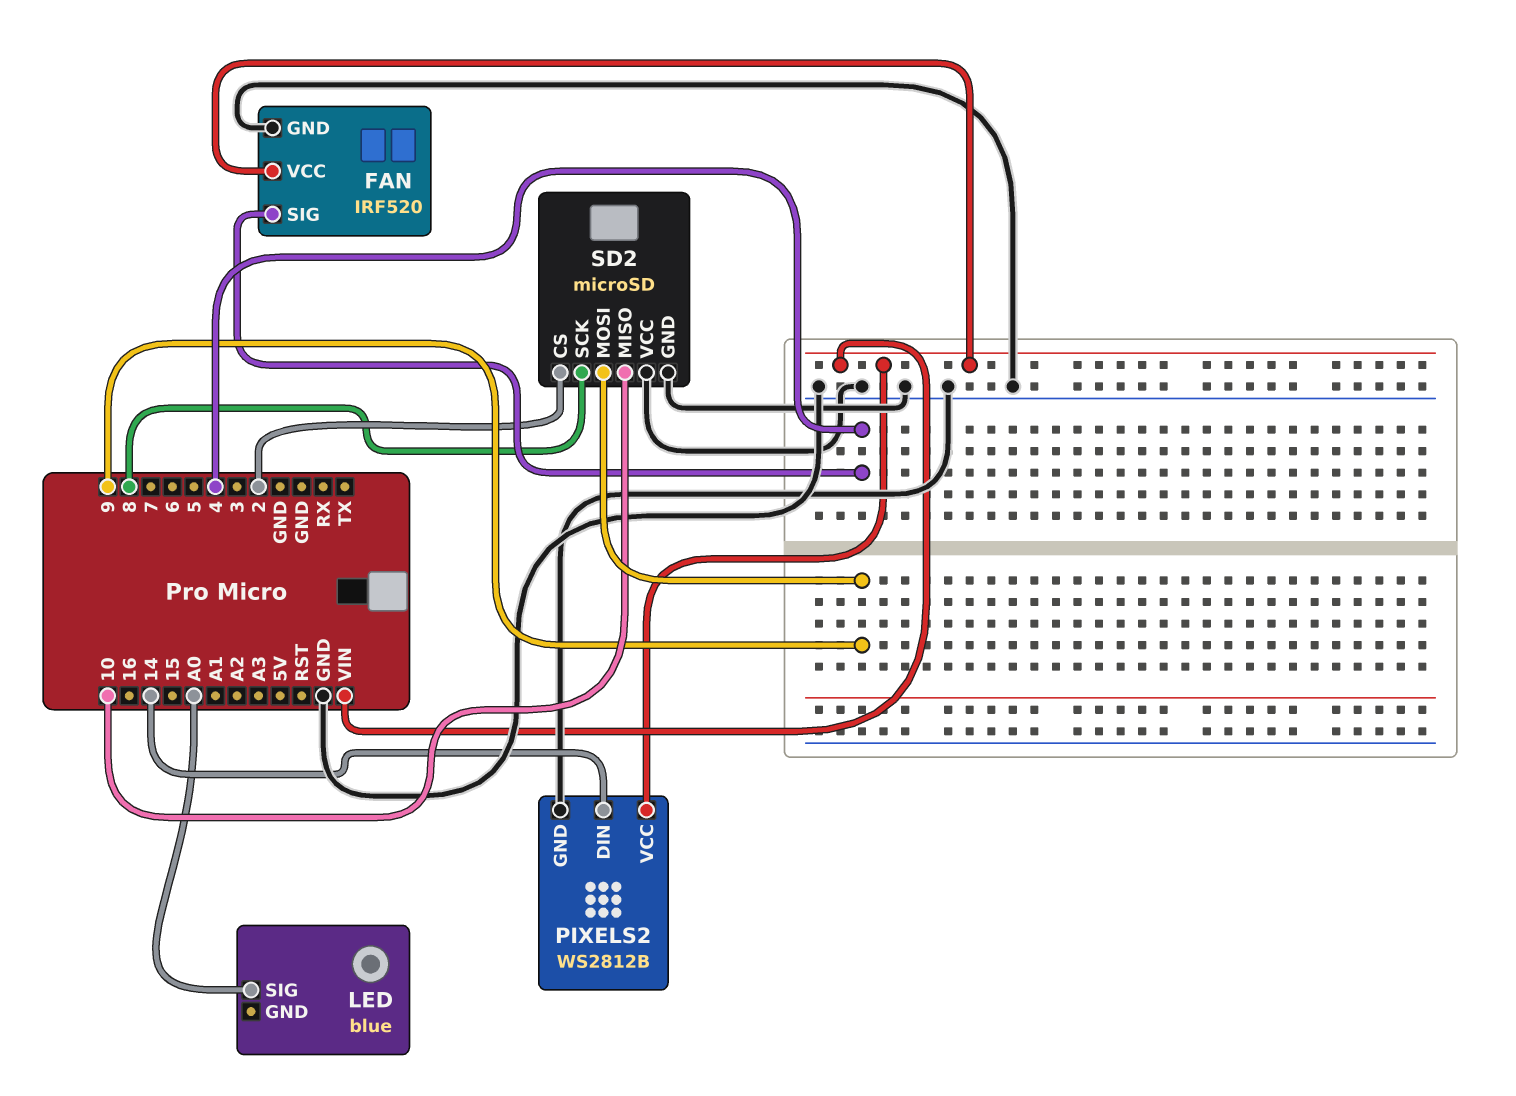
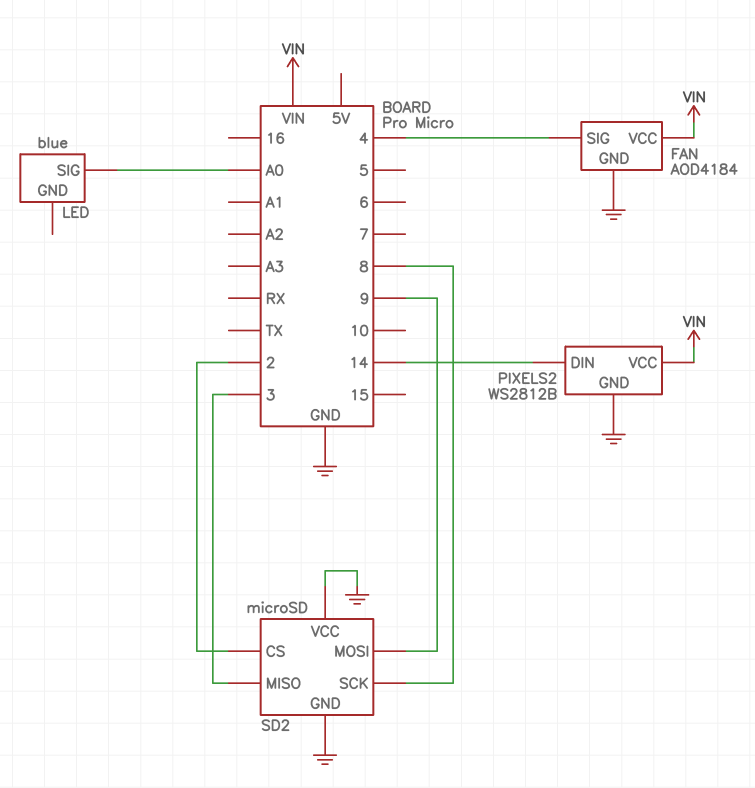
FAN: IRF520 -> AOD4184
SD2 pin MISO: 10 -> 3

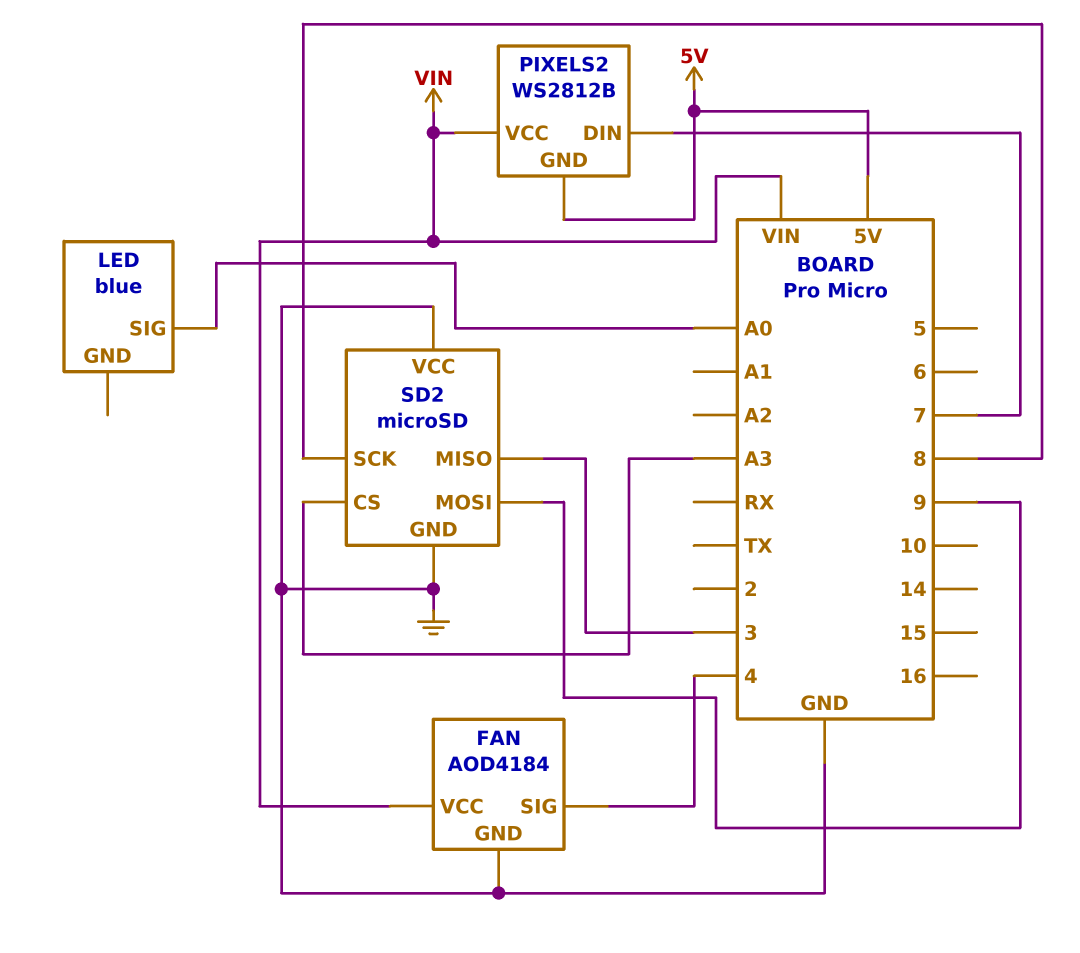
PIXELS2 pin DIN: 14 -> 7
PIXELS2 pin GND: GND -> 5V
SD2 pin CS: 2 -> A3

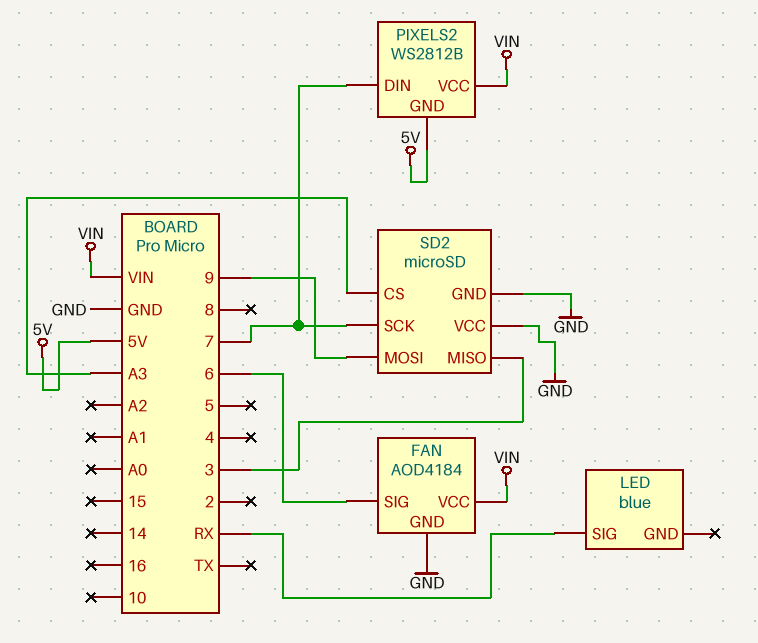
FAN pin SIG: 4 -> 6
LED pin SIG: A0 -> RX
SD2 pin SCK: 8 -> 7

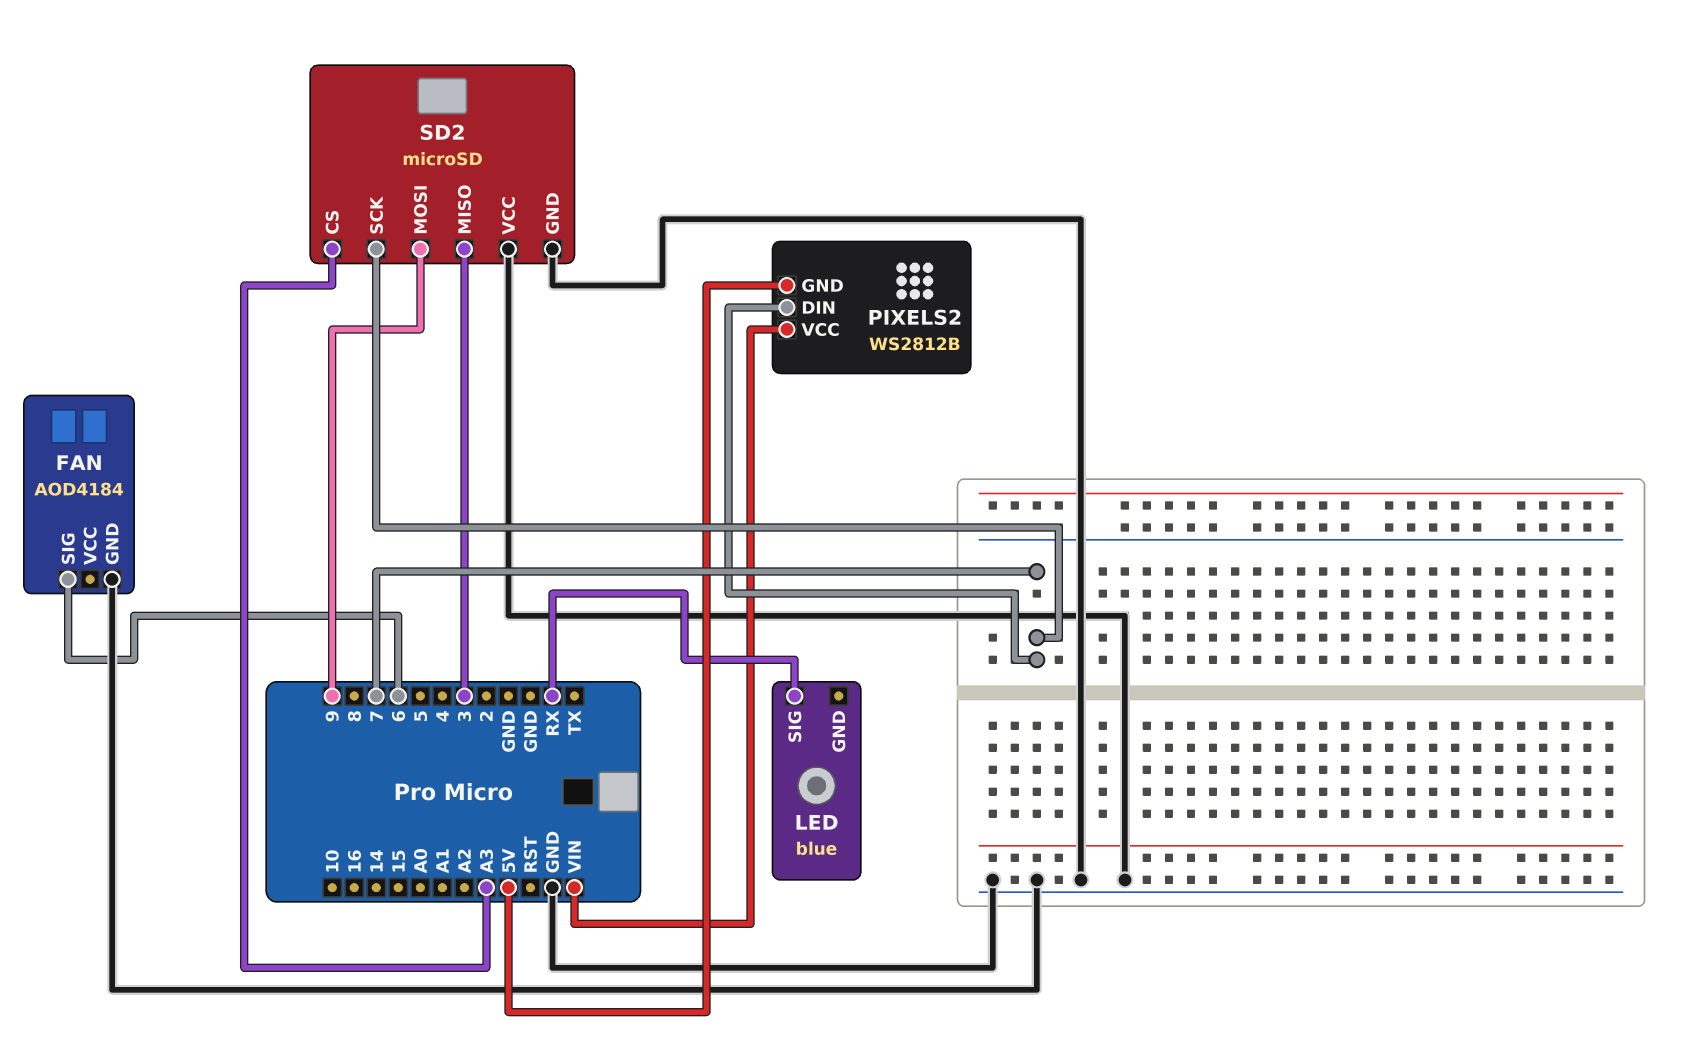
FAN pin VCC: VIN -> none

